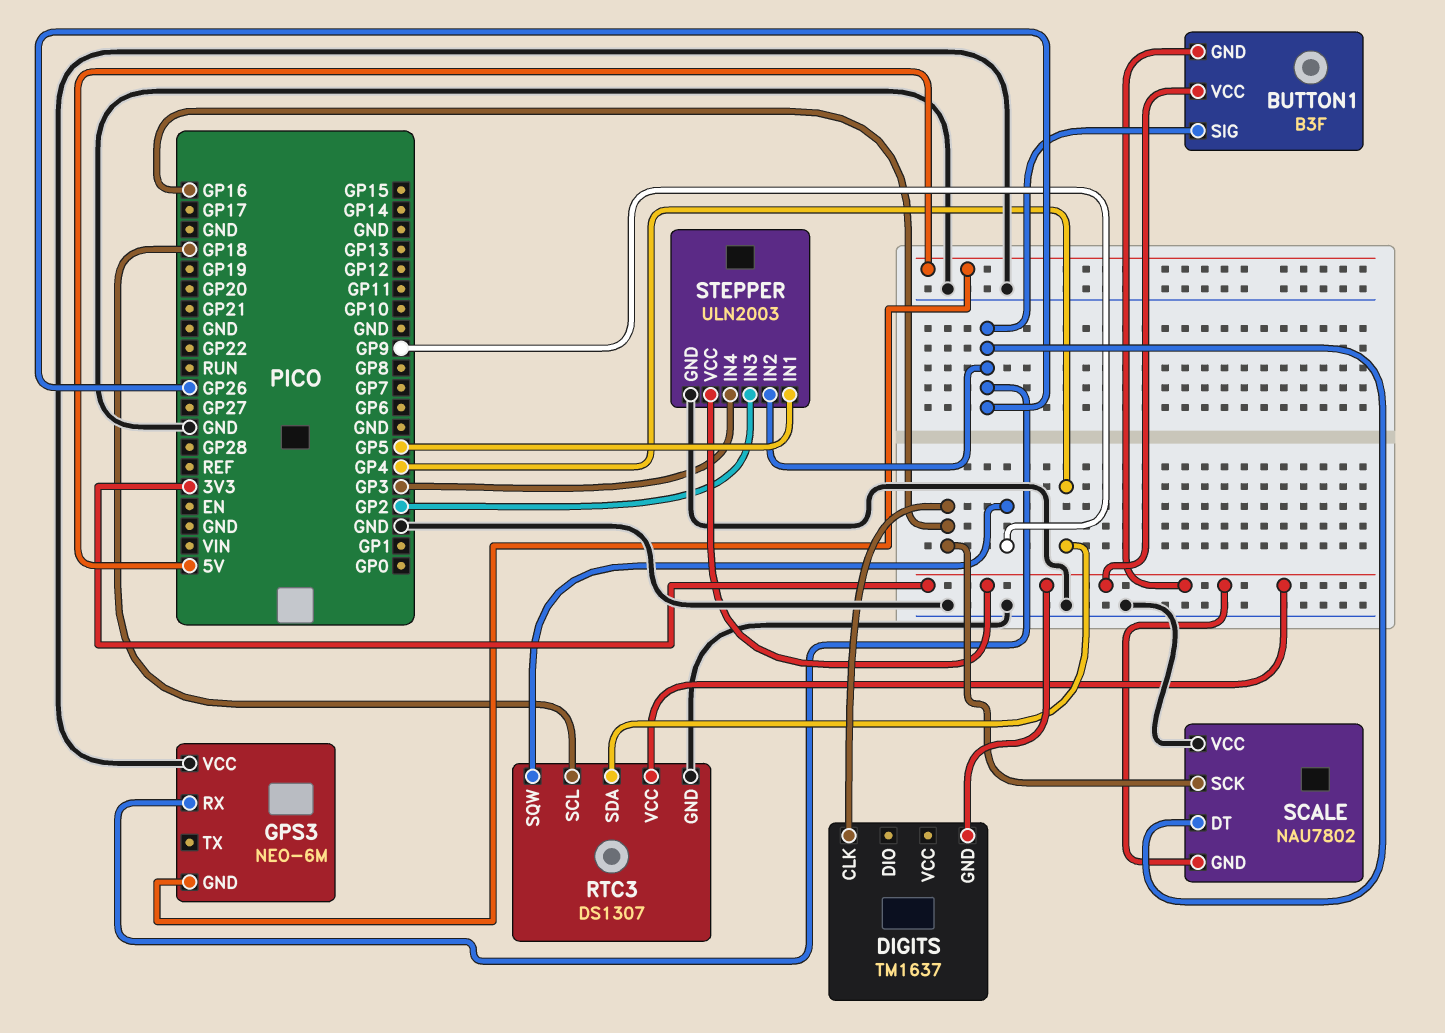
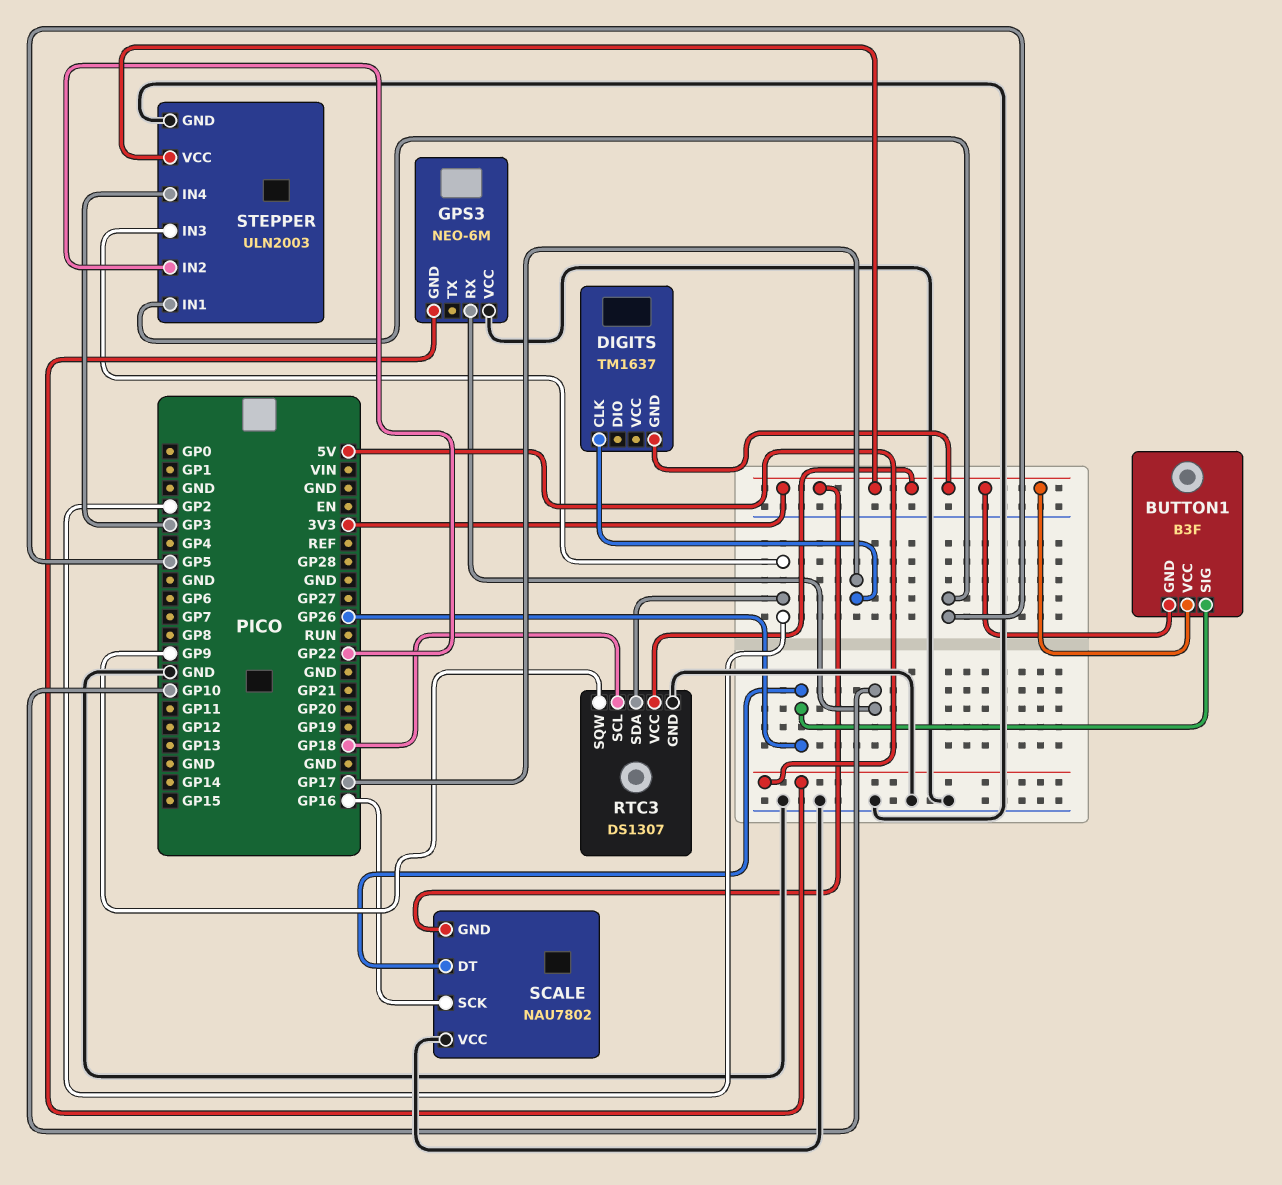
DIGITS pin CLK: GP16 -> GP17
GPS3 pin RX: GP26 -> GP10
RTC3 pin SDA: GP4 -> GP2
STEPPER pin IN2: GP26 -> GP22

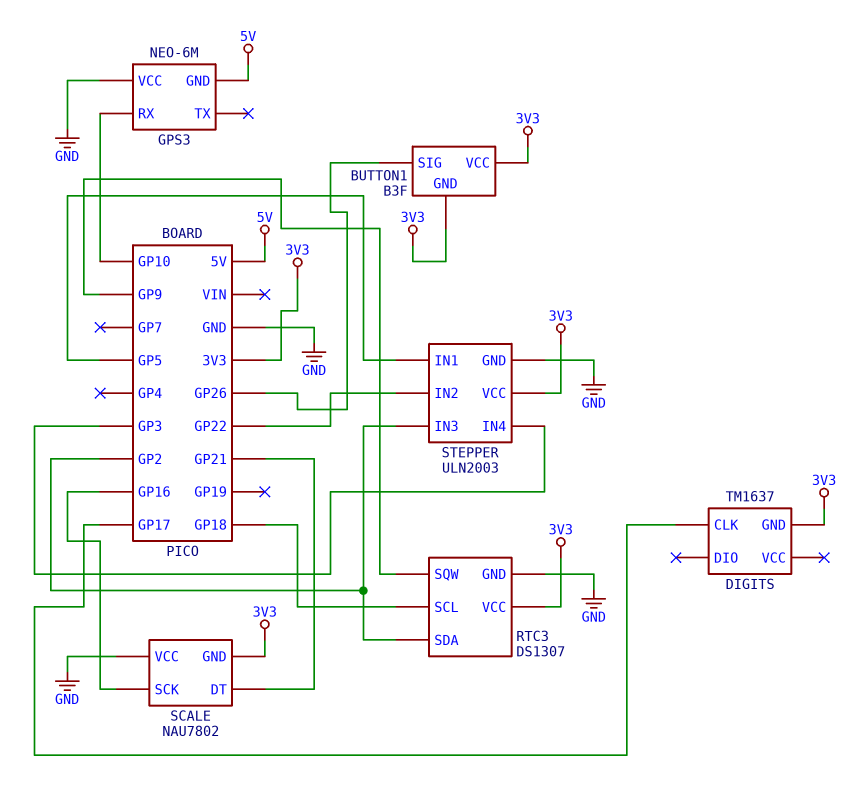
SCALE pin DT: GP26 -> GP21

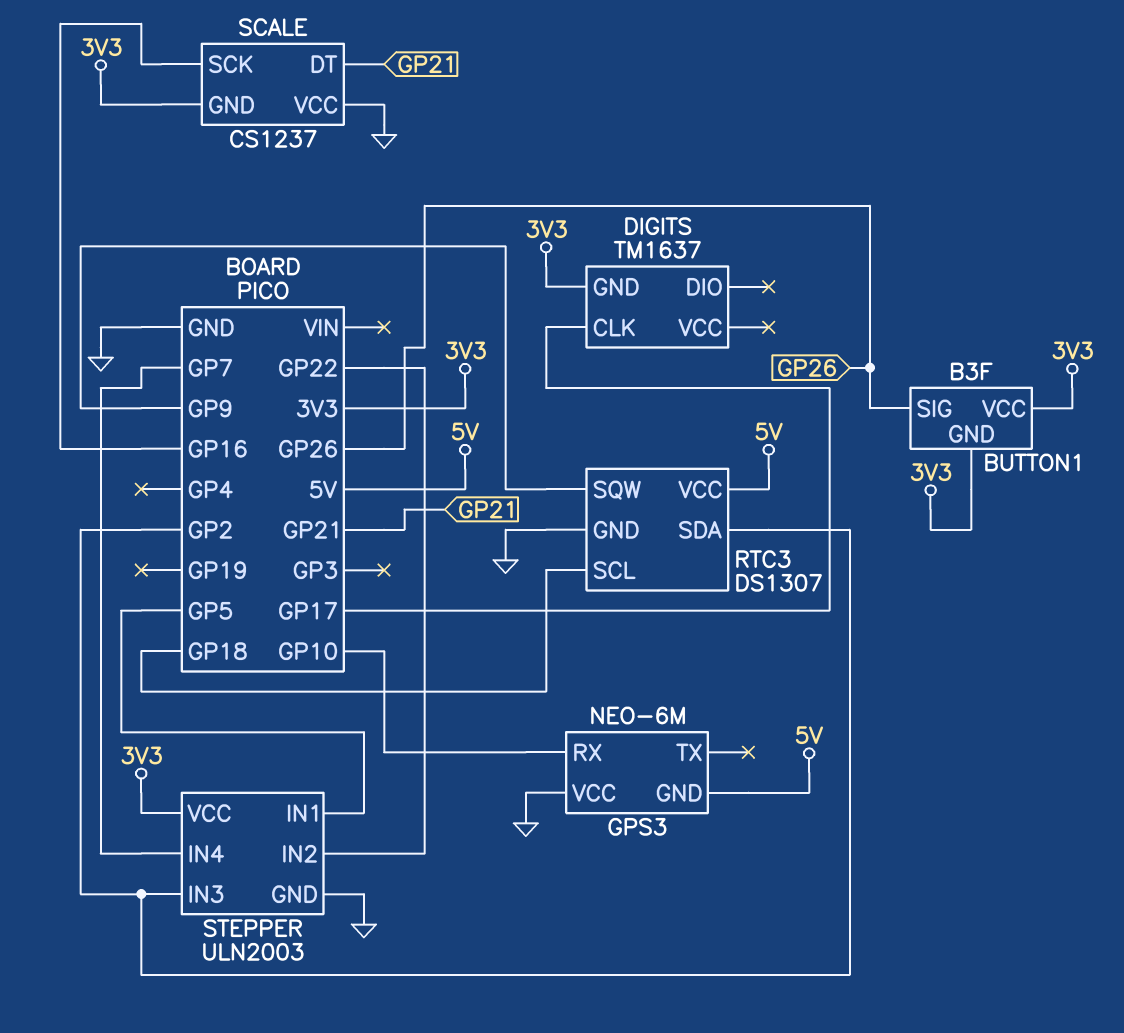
RTC3 pin VCC: 3V3 -> 5V
SCALE: NAU7802 -> CS1237
STEPPER pin IN4: GP3 -> GP7

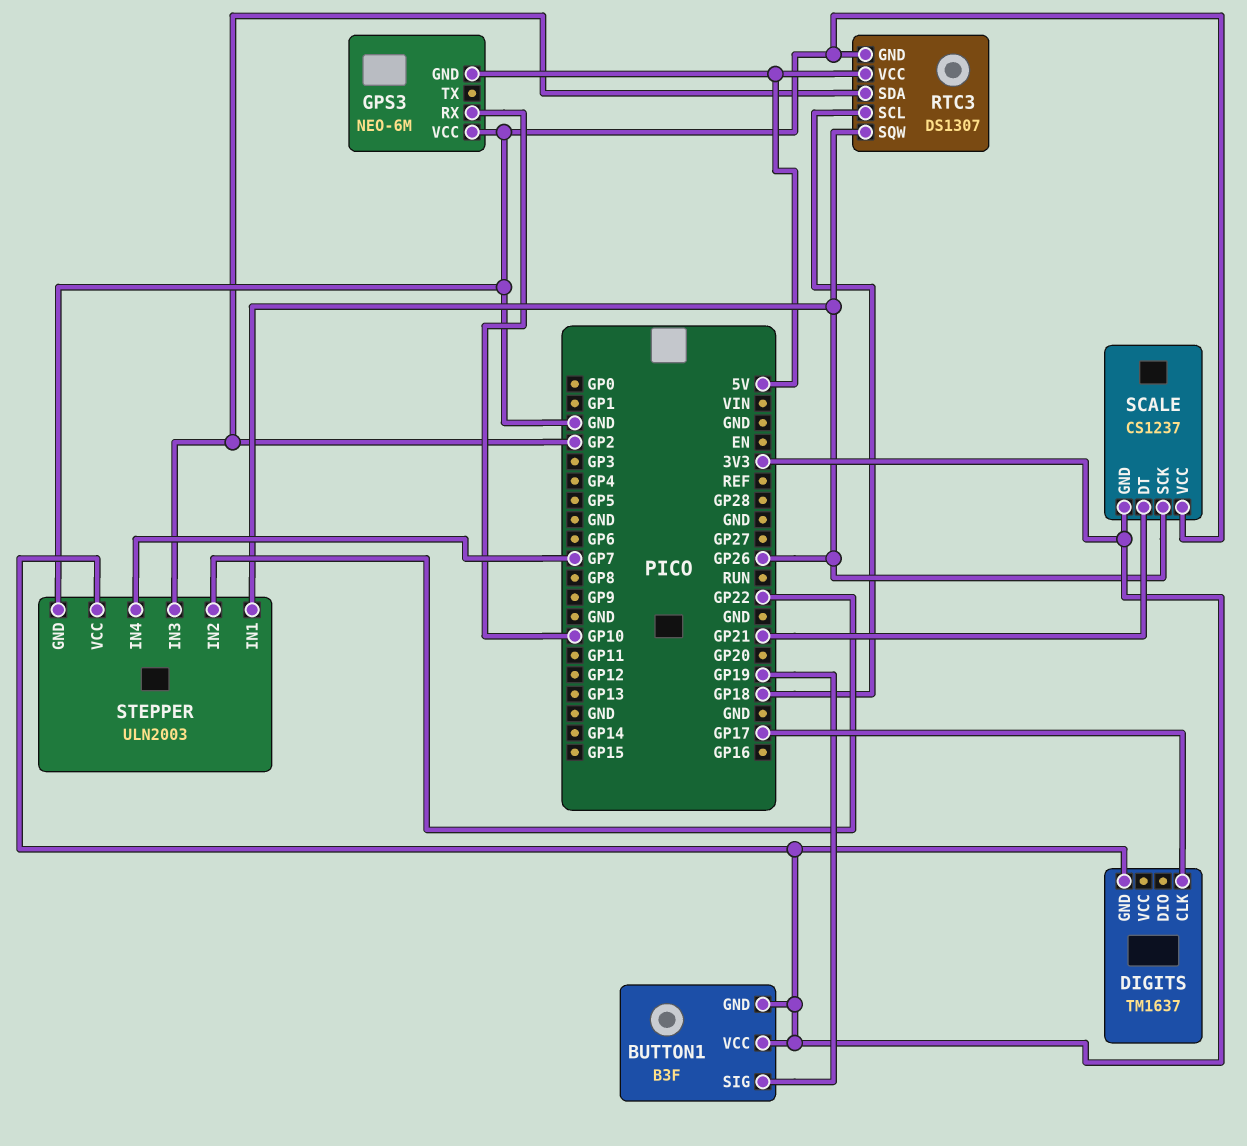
BUTTON1 pin SIG: GP26 -> GP19
RTC3 pin SQW: GP9 -> GP26
SCALE pin SCK: GP16 -> GP26
STEPPER pin IN1: GP5 -> GP26

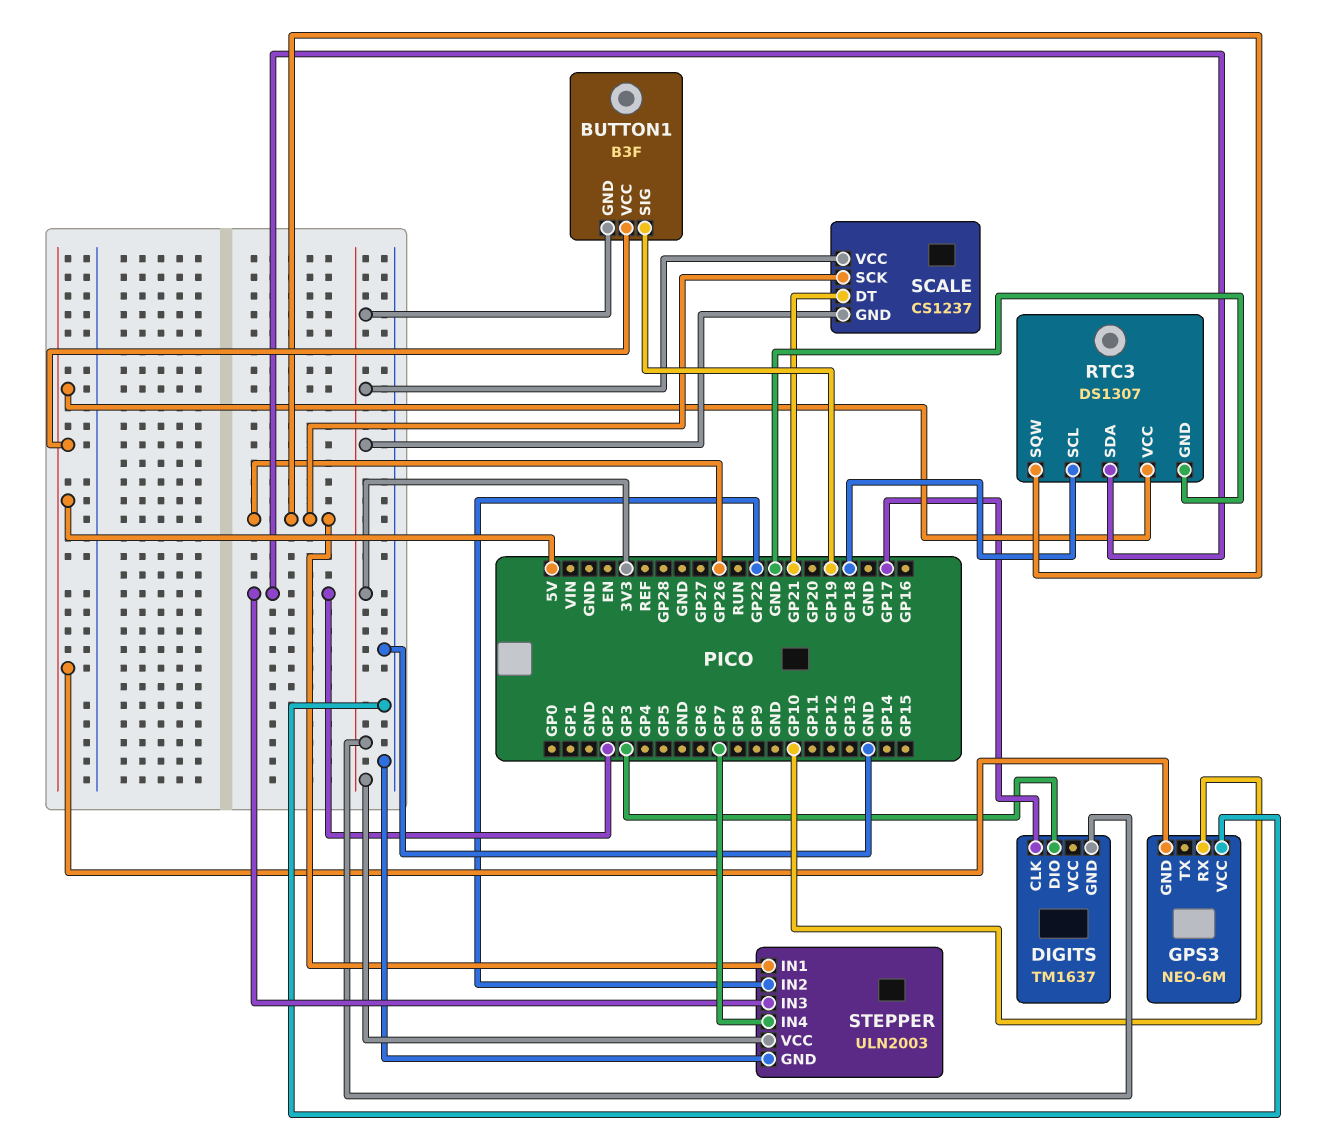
BUTTON1 pin VCC: 3V3 -> 5V
DIGITS pin DIO: none -> GP3
SCALE pin VCC: GND -> 3V3

